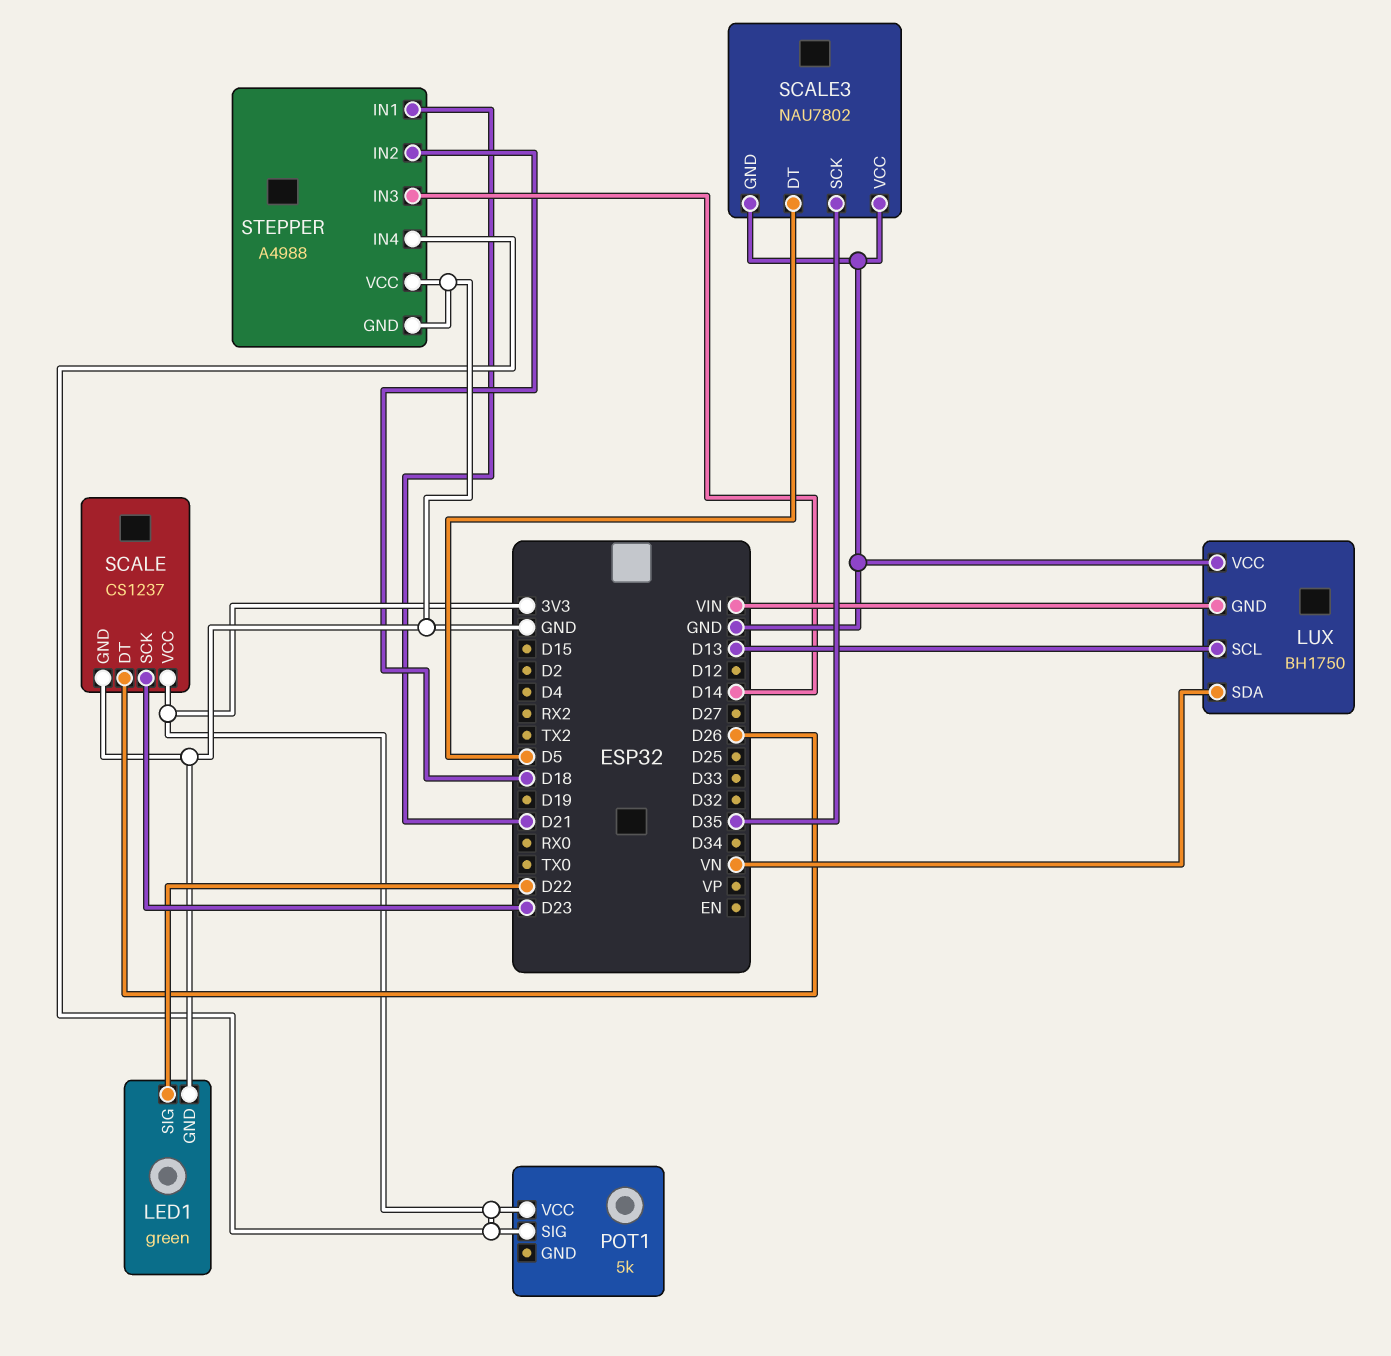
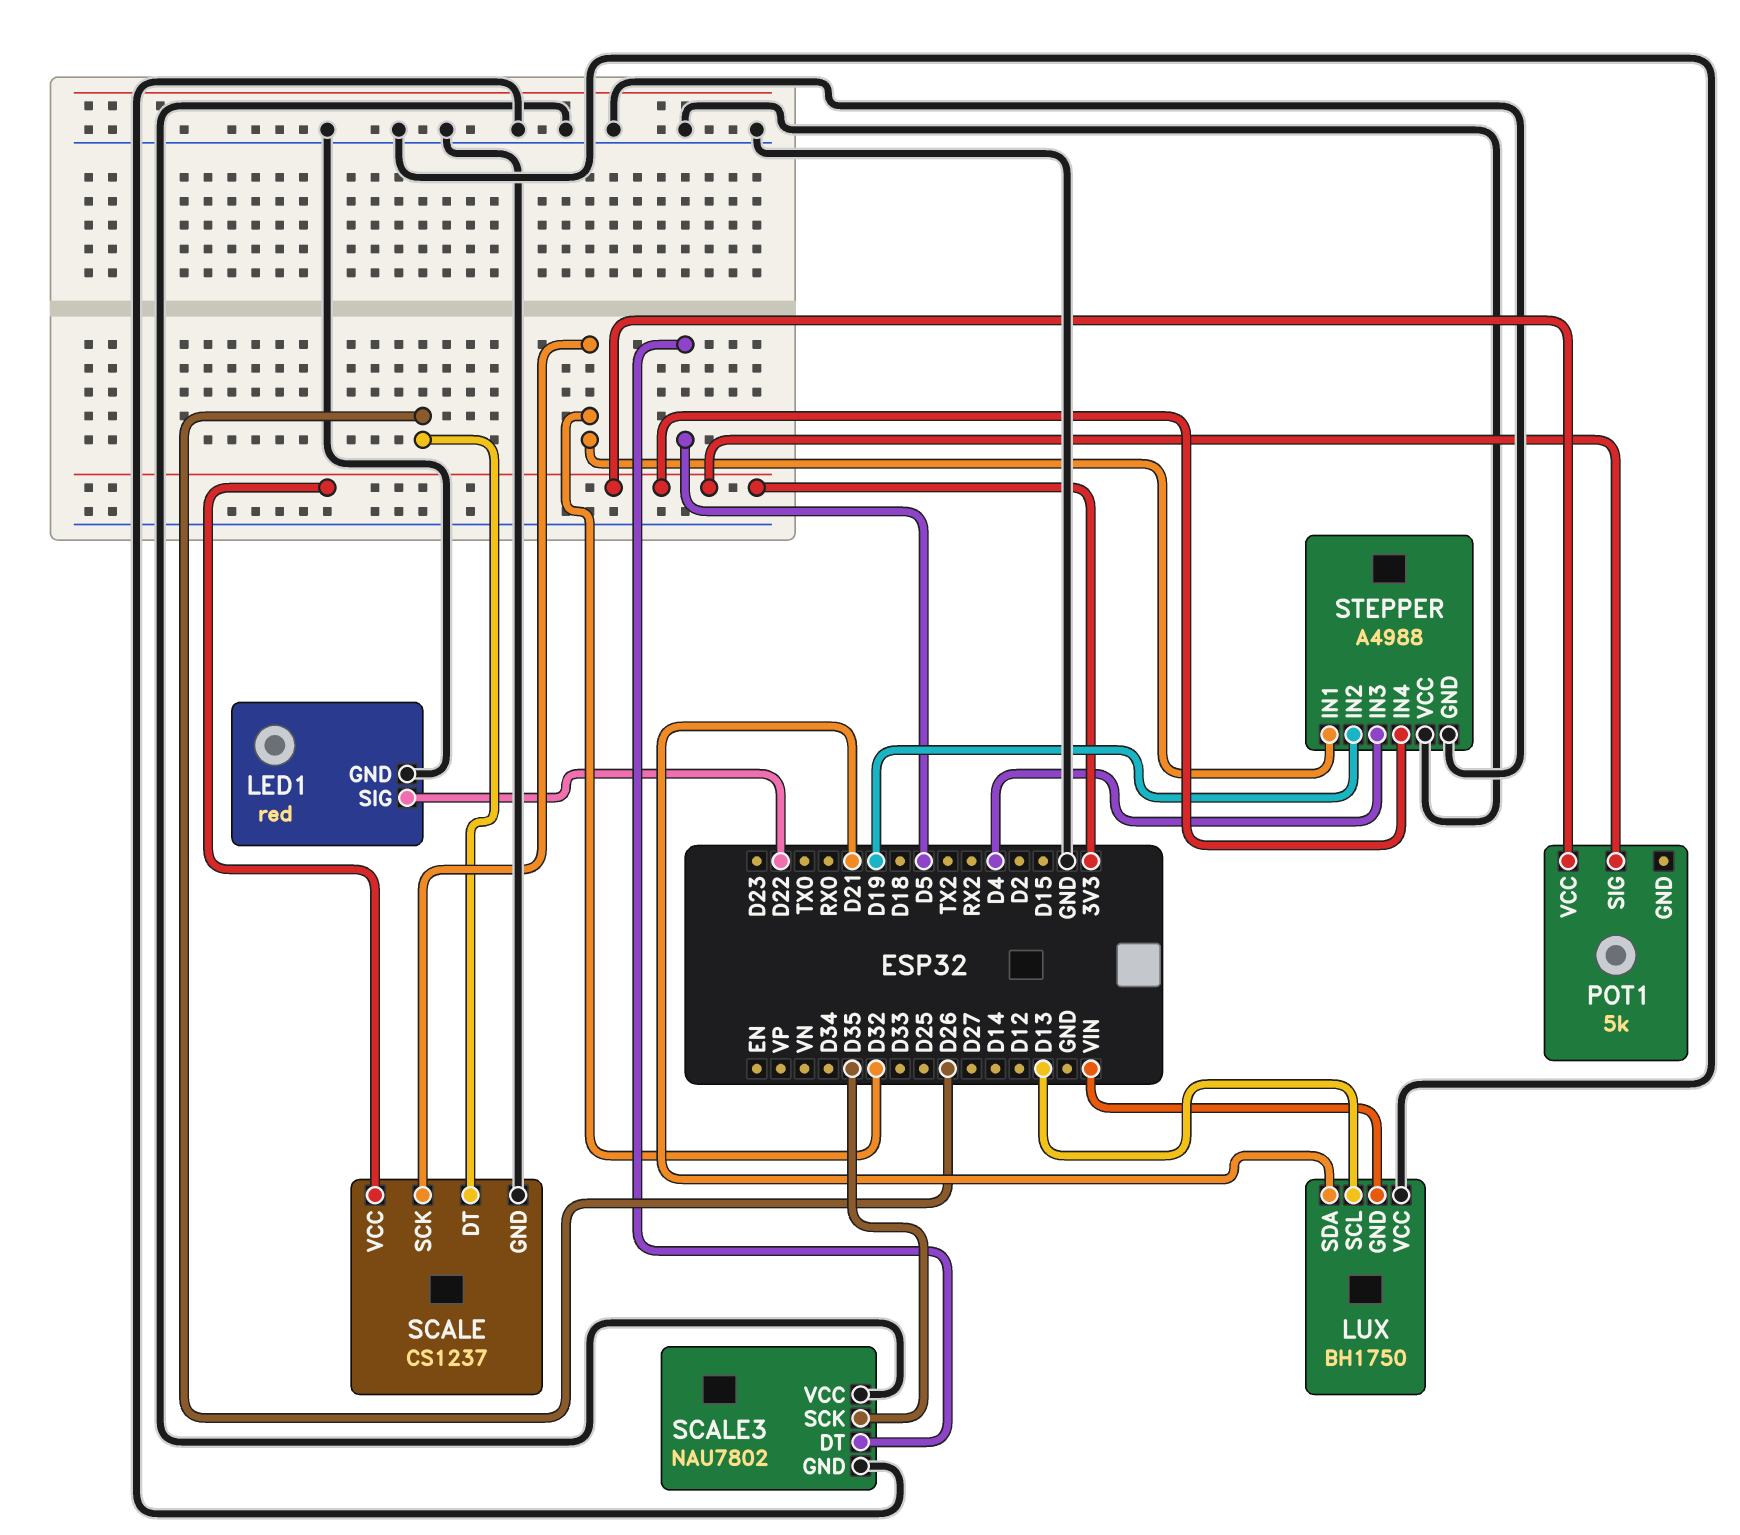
LED1: green -> red
LUX pin SDA: VN -> D21
SCALE pin SCK: D23 -> D32
STEPPER pin IN1: D21 -> D32
STEPPER pin IN2: D18 -> D19
STEPPER pin IN3: D14 -> D4

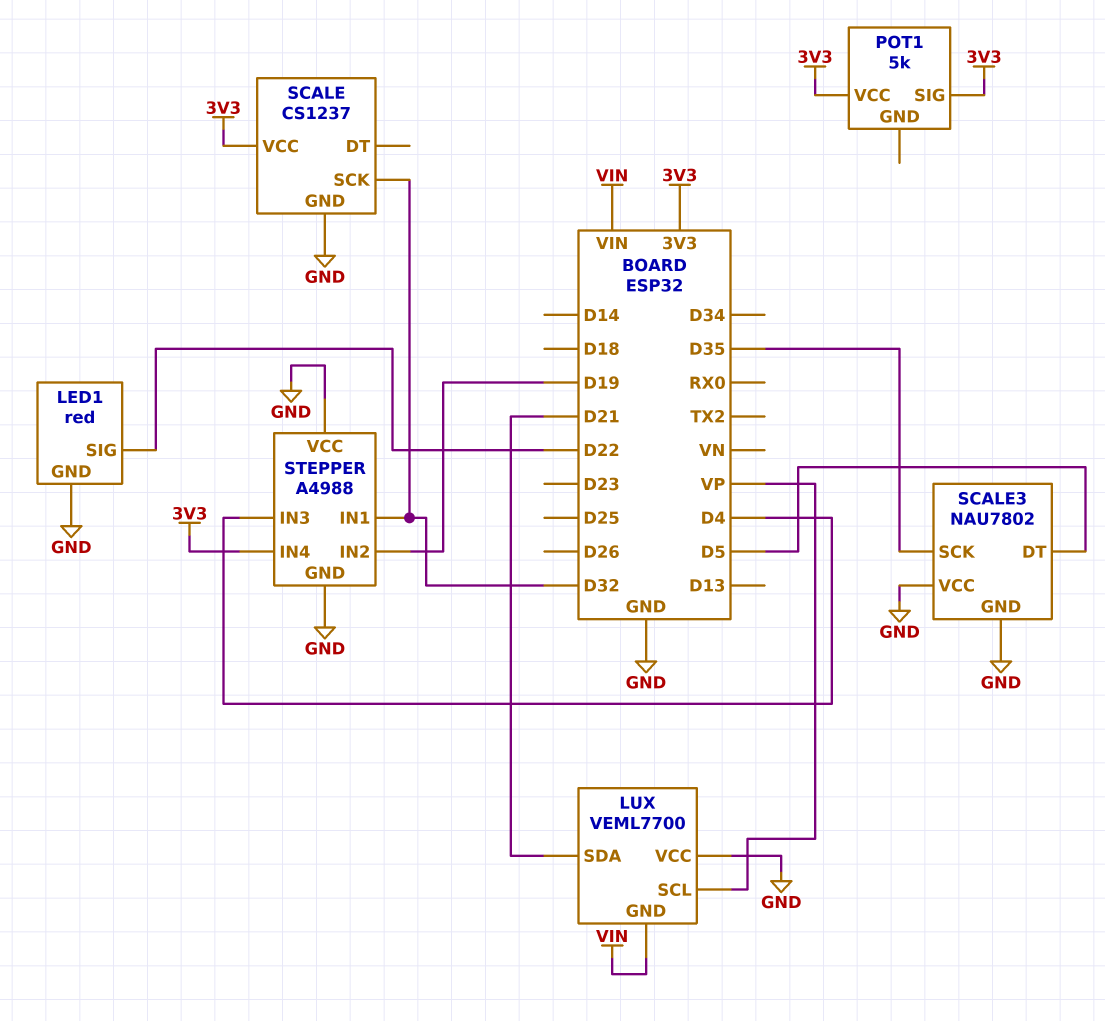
LUX: BH1750 -> VEML7700
LUX pin SCL: D13 -> VP
SCALE pin DT: D26 -> none

